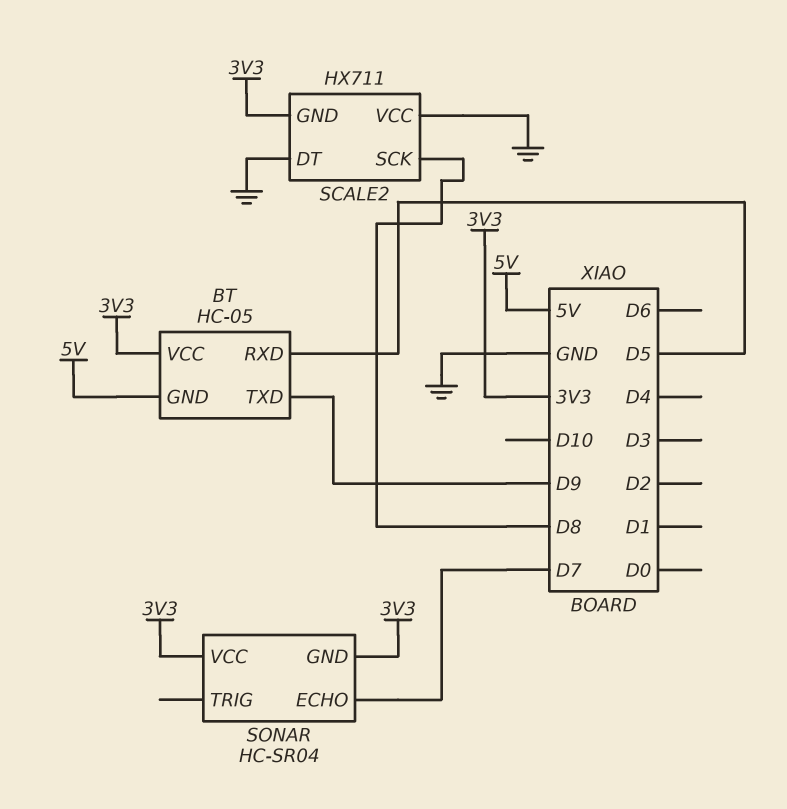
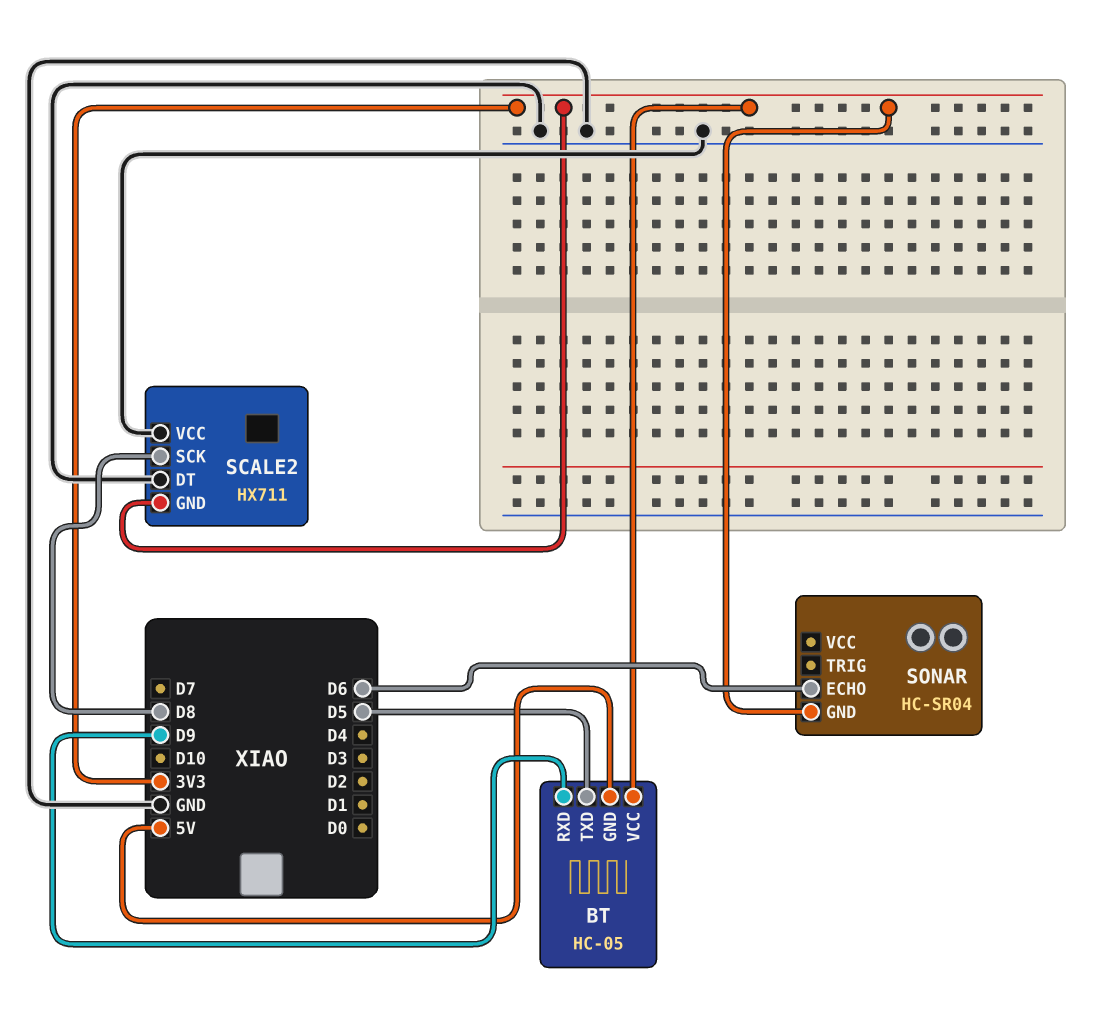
BT pin RXD: D5 -> D9
BT pin TXD: D9 -> D5
SONAR pin ECHO: D7 -> D6
SONAR pin VCC: 3V3 -> none

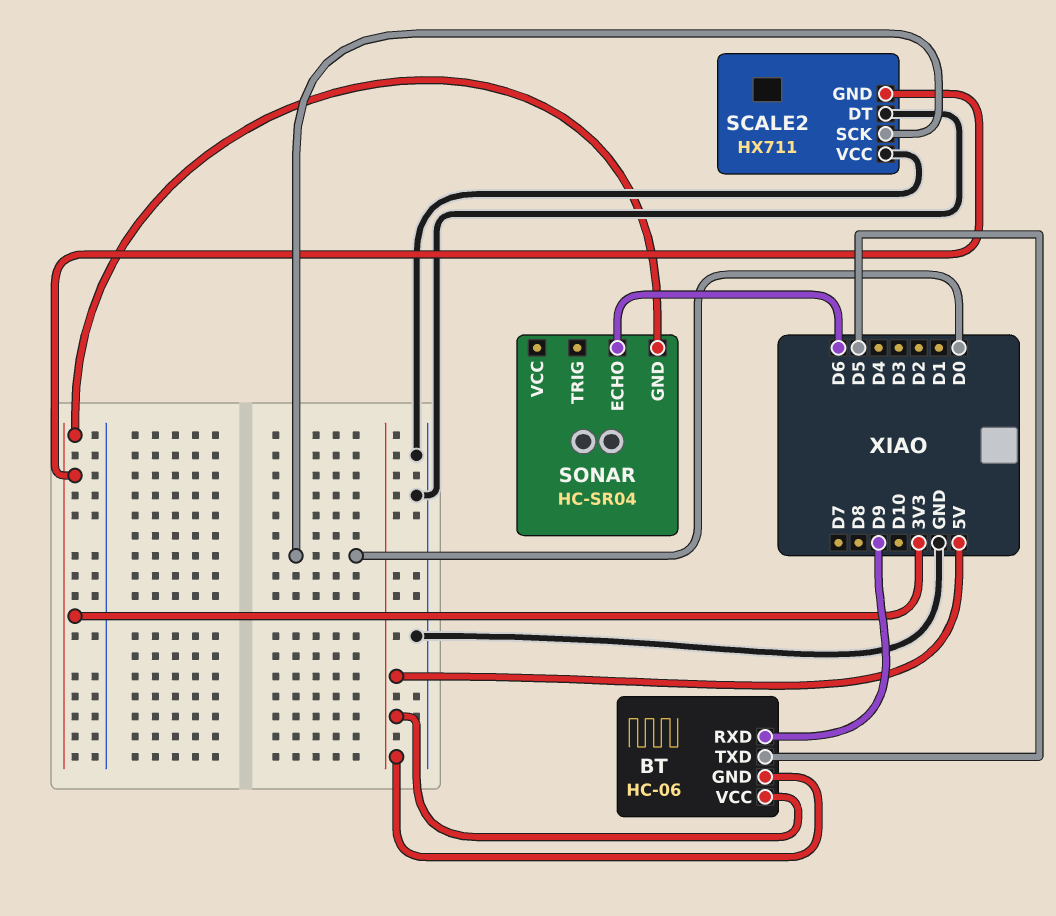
BT: HC-05 -> HC-06
BT pin VCC: 3V3 -> 5V
SCALE2 pin SCK: D8 -> D0

